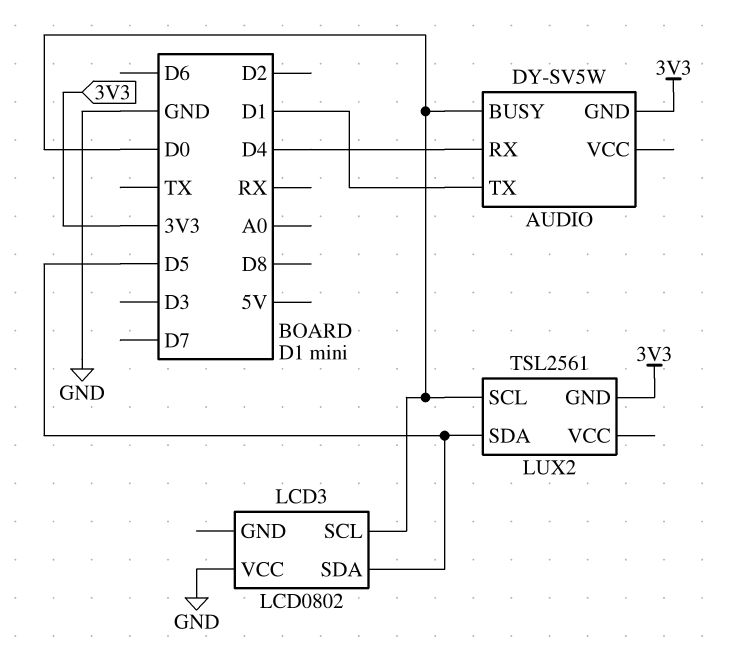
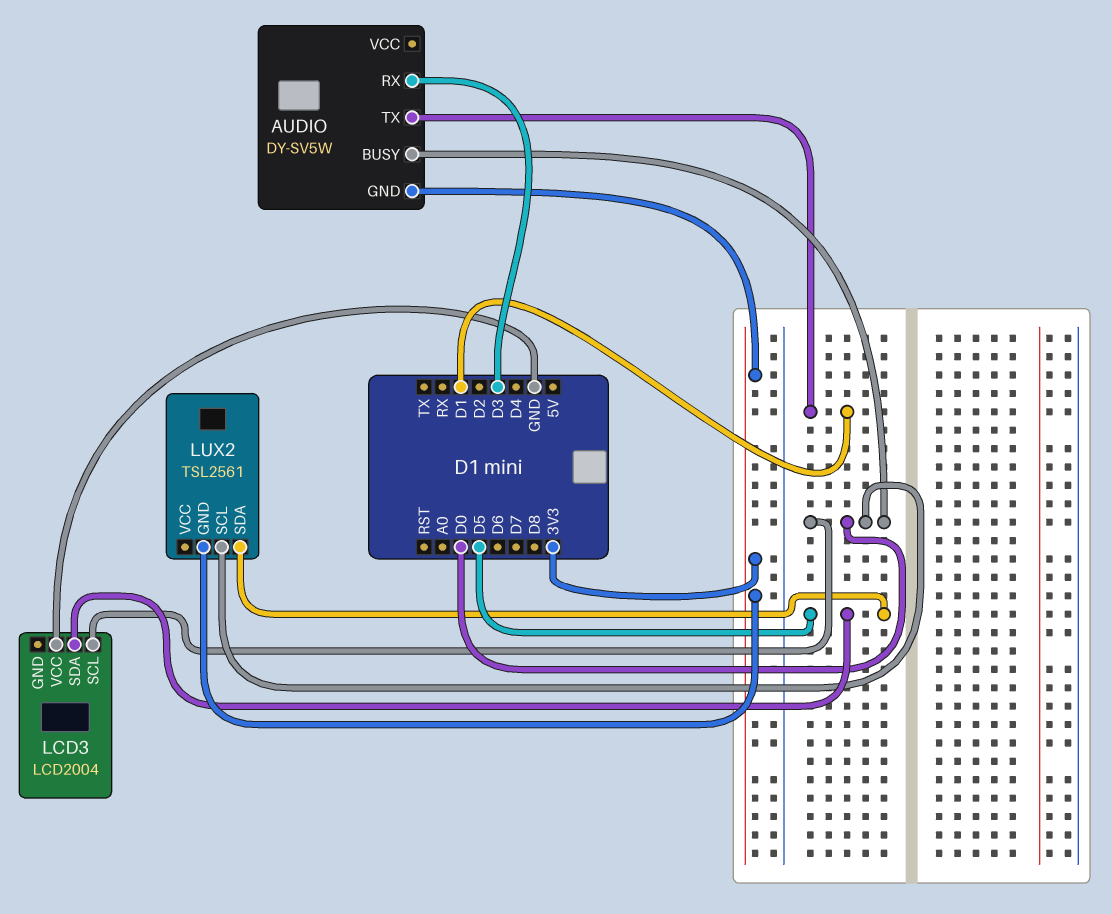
AUDIO pin RX: D4 -> D3
LCD3: LCD0802 -> LCD2004

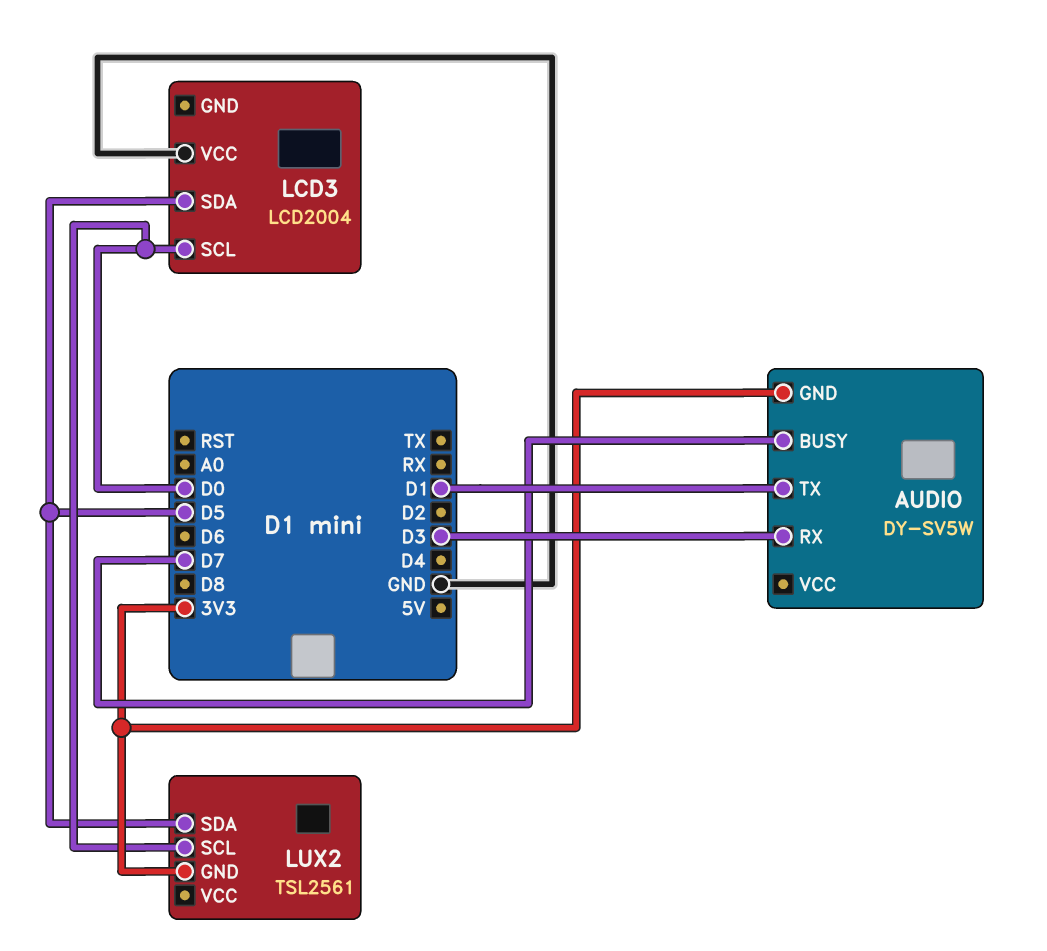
AUDIO pin BUSY: D0 -> D7

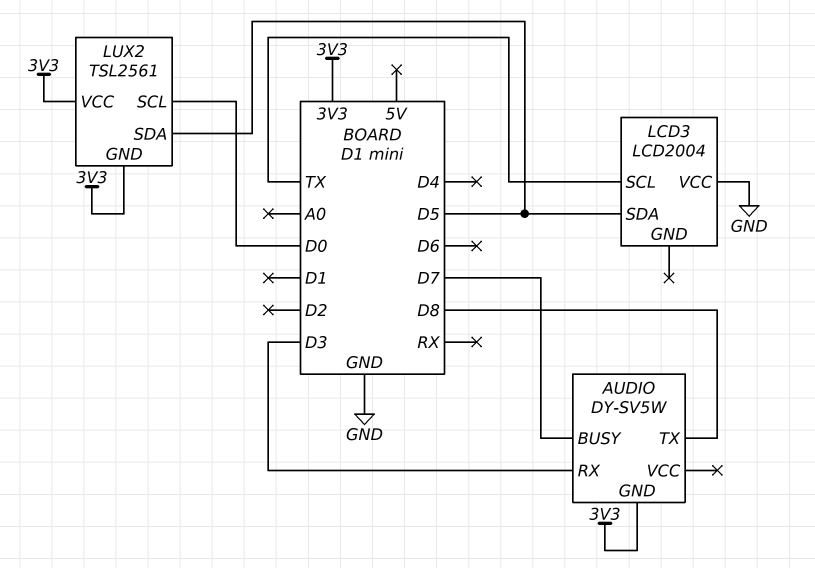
AUDIO pin TX: D1 -> D8
LCD3 pin SCL: D0 -> TX
LUX2 pin VCC: none -> 3V3

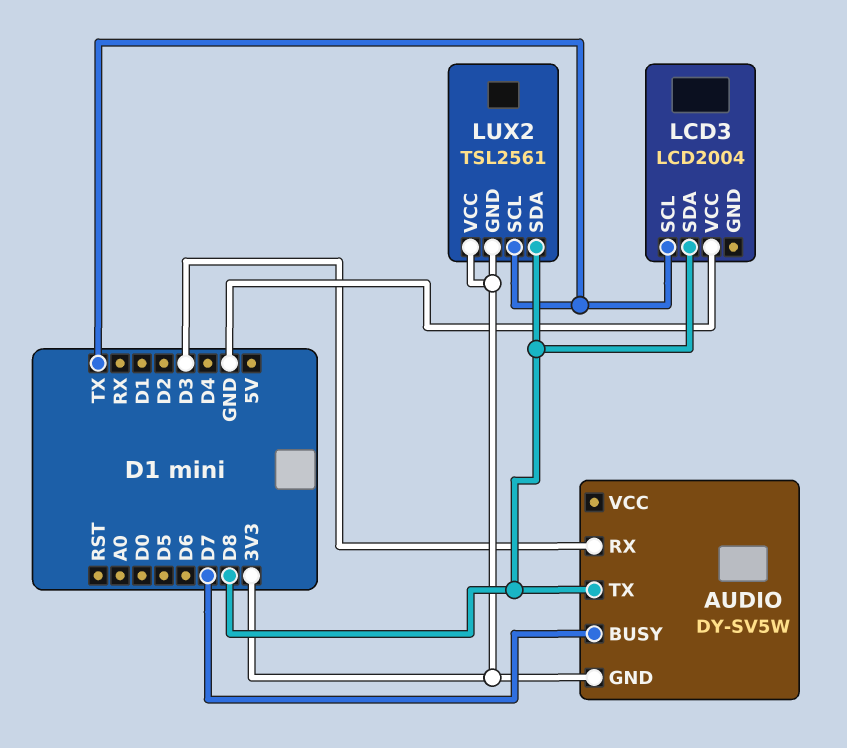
LCD3 pin SDA: D5 -> D8
LUX2 pin SCL: D0 -> TX
LUX2 pin SDA: D5 -> D8

